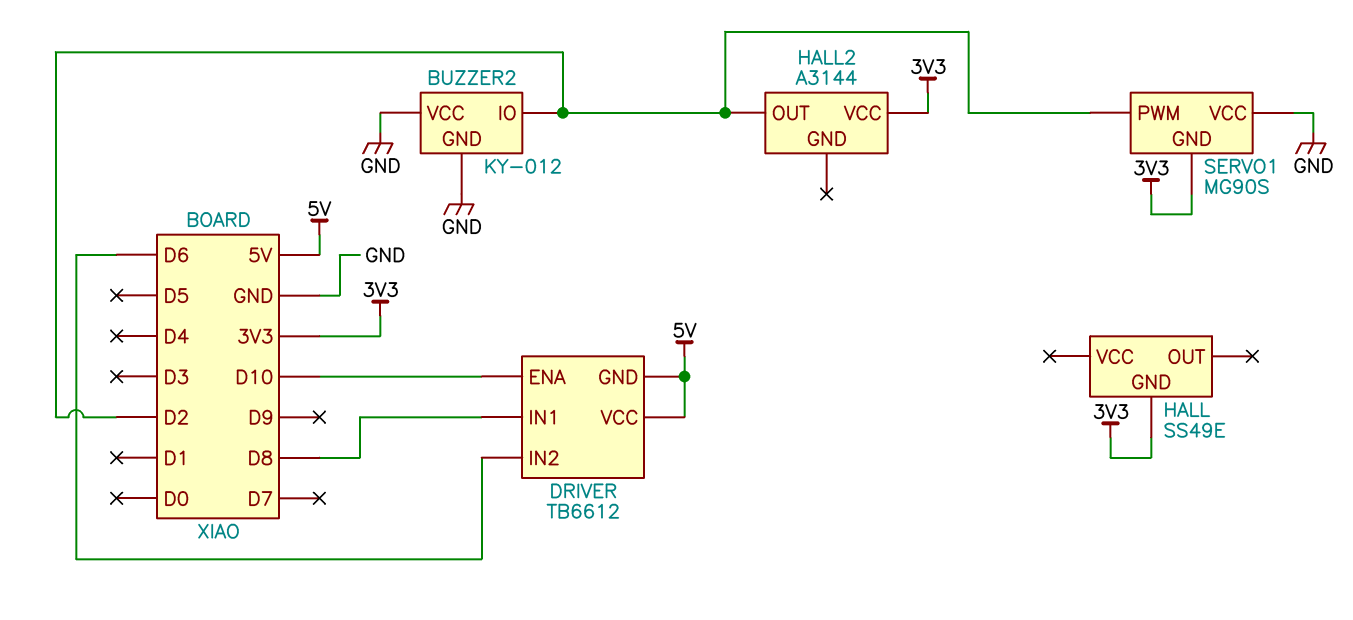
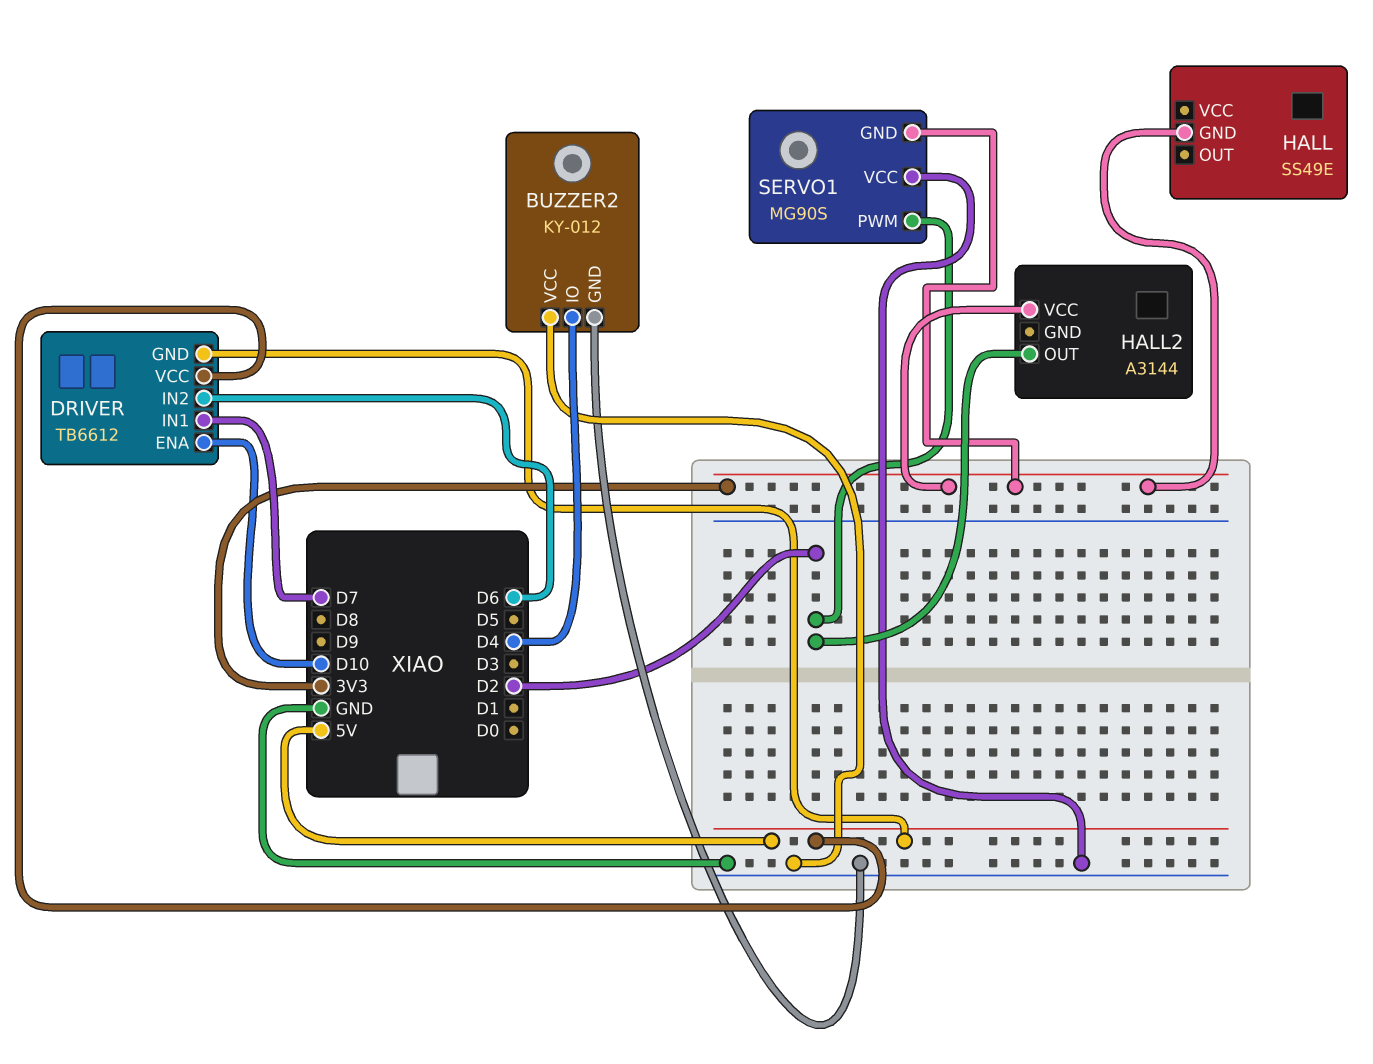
BUZZER2 pin IO: D2 -> D4
DRIVER pin IN1: D8 -> D7

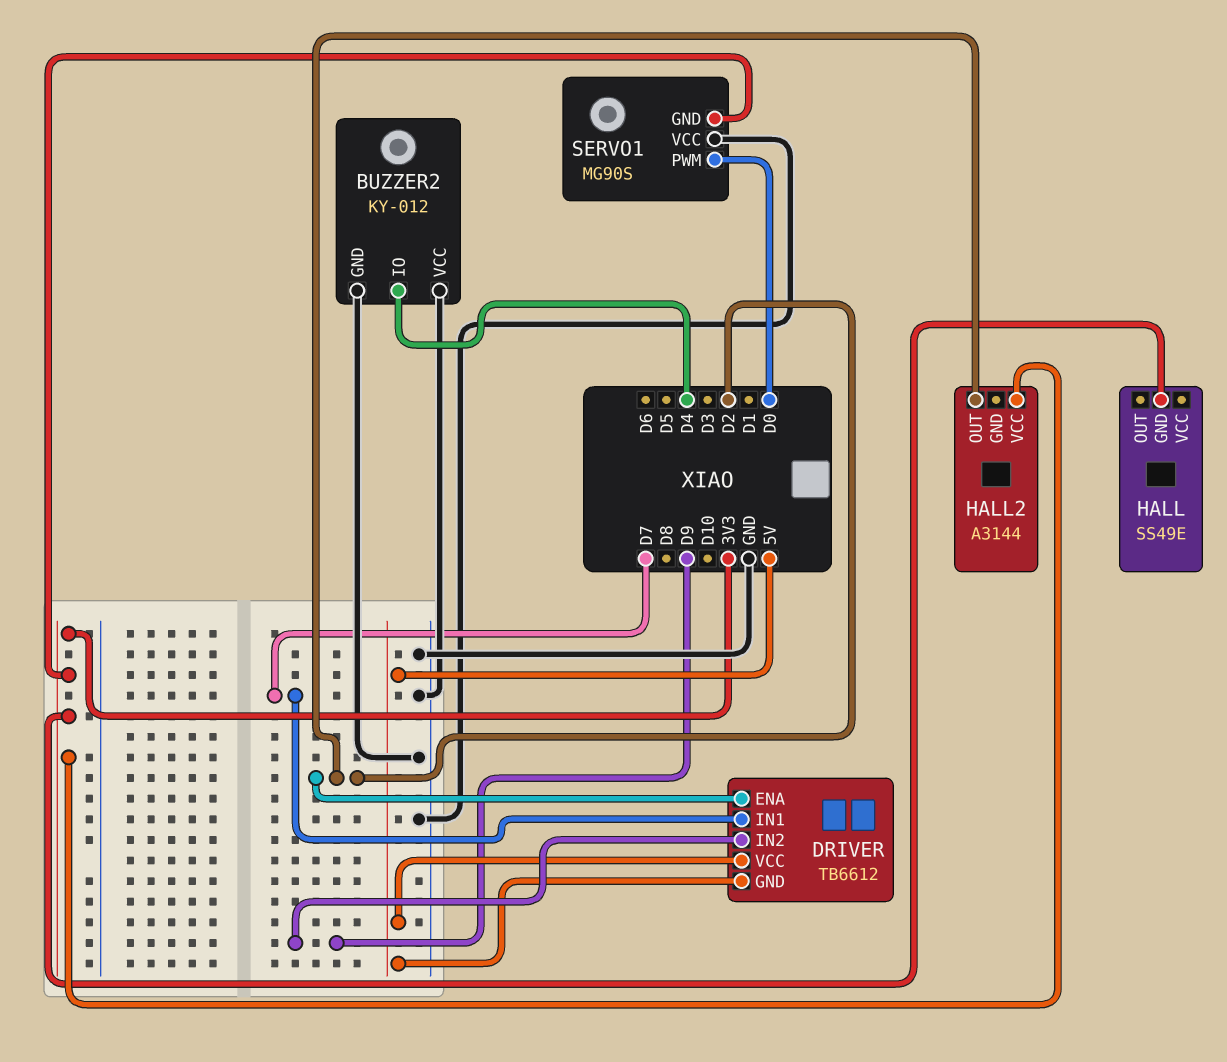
DRIVER pin ENA: D10 -> D2
DRIVER pin IN2: D6 -> D9
SERVO1 pin PWM: D2 -> D0

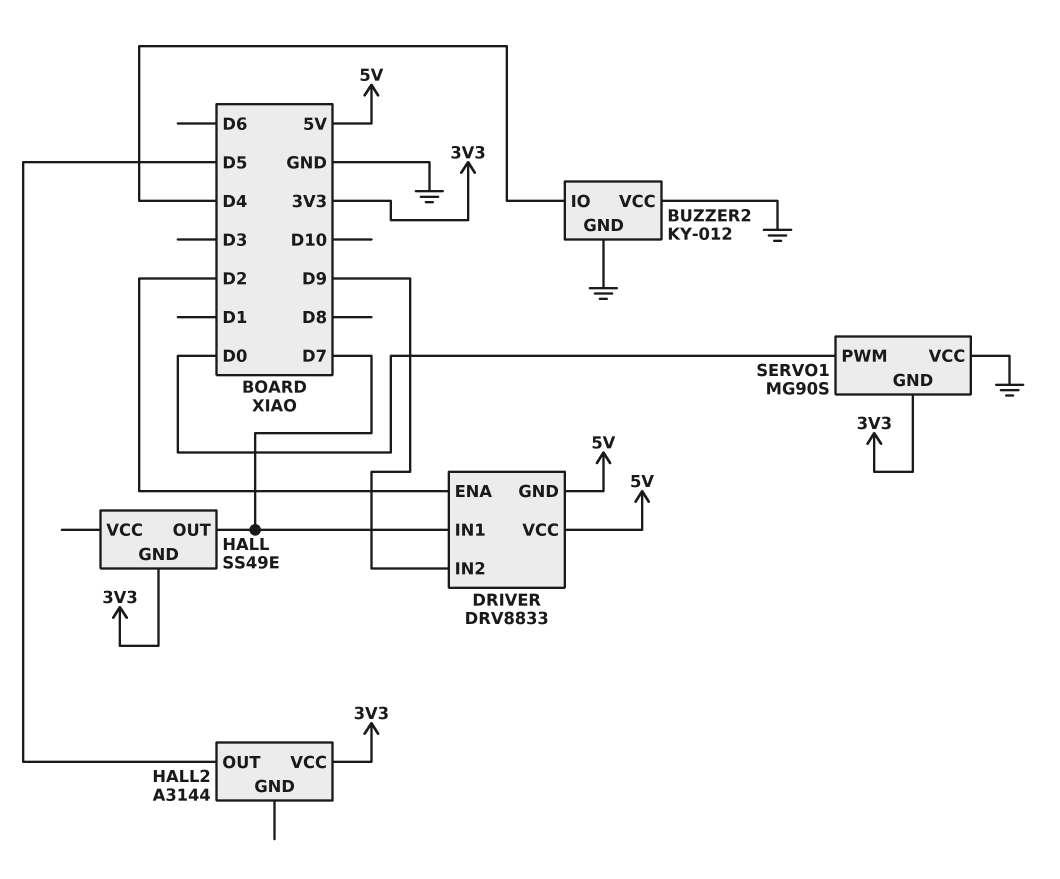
DRIVER: TB6612 -> DRV8833
HALL pin OUT: none -> D7
HALL2 pin OUT: D2 -> D5

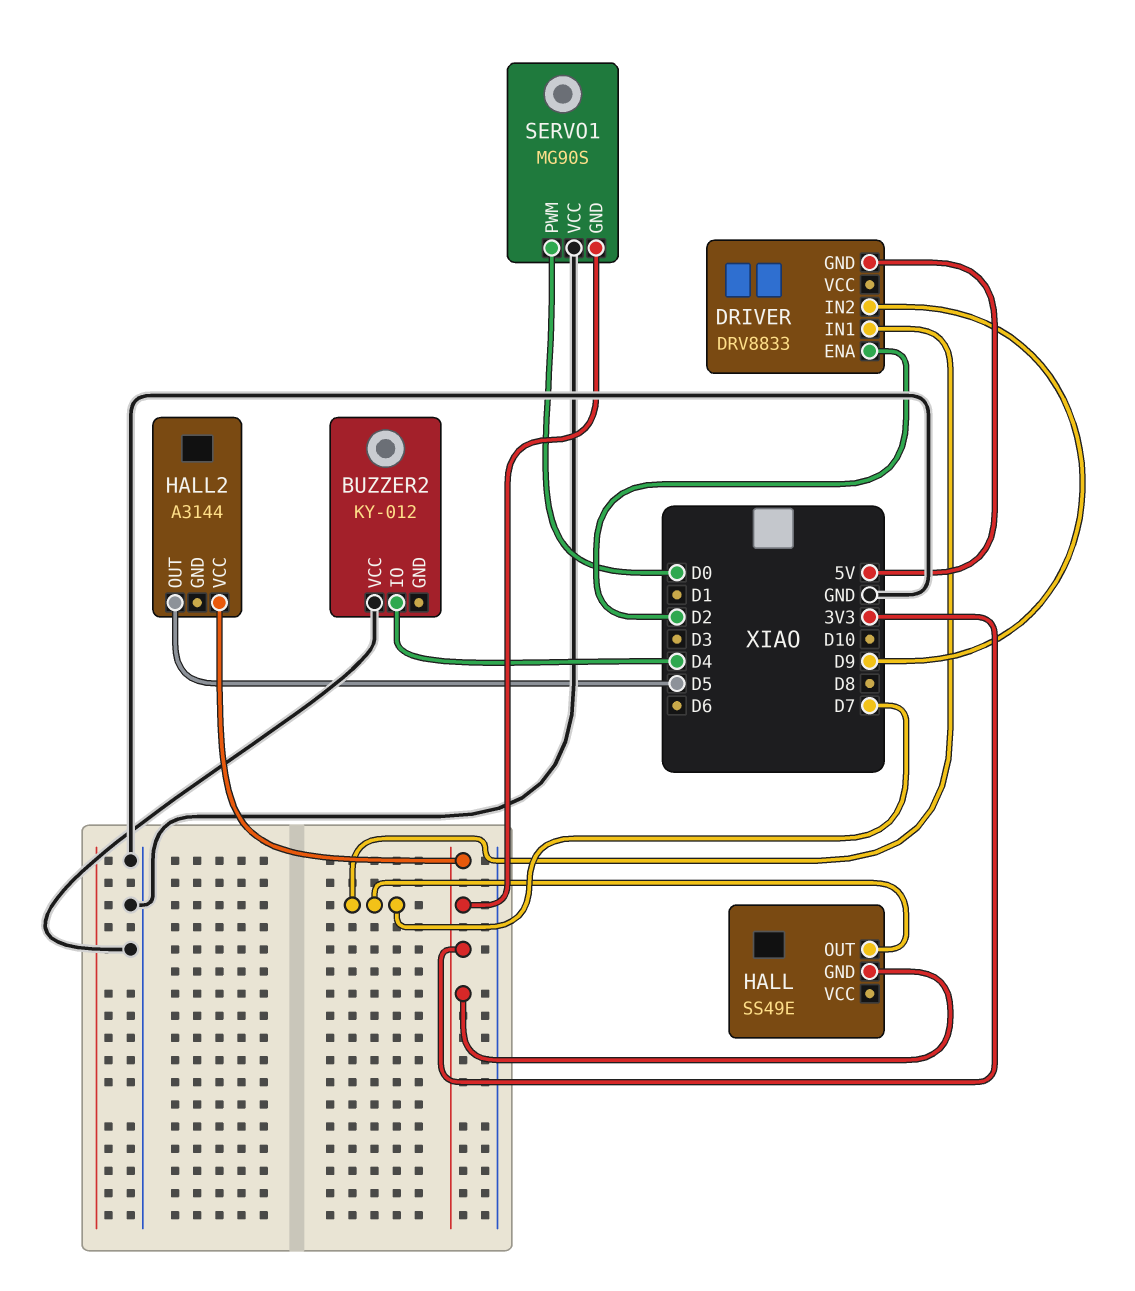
BUZZER2 pin GND: GND -> none
DRIVER pin VCC: 5V -> none

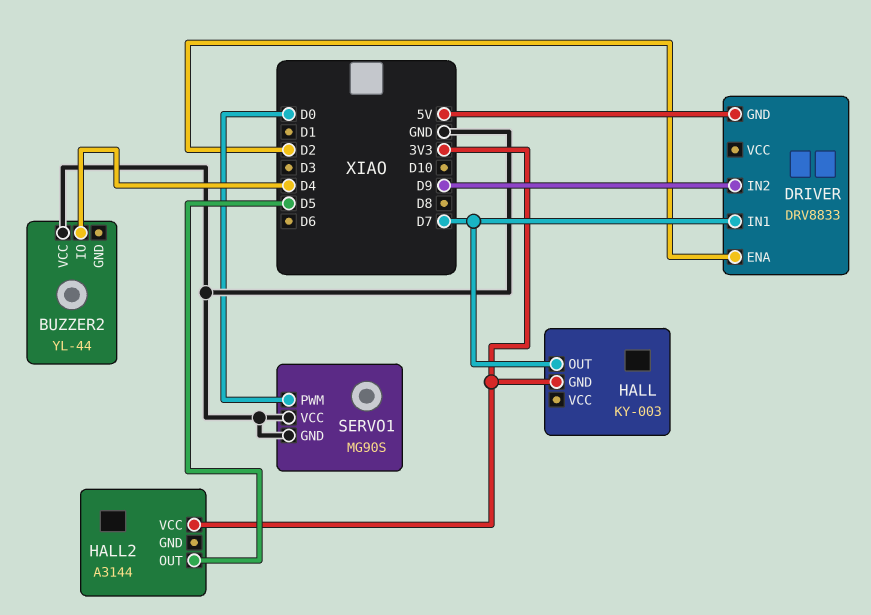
BUZZER2: KY-012 -> YL-44
HALL: SS49E -> KY-003
SERVO1 pin GND: 3V3 -> GND

